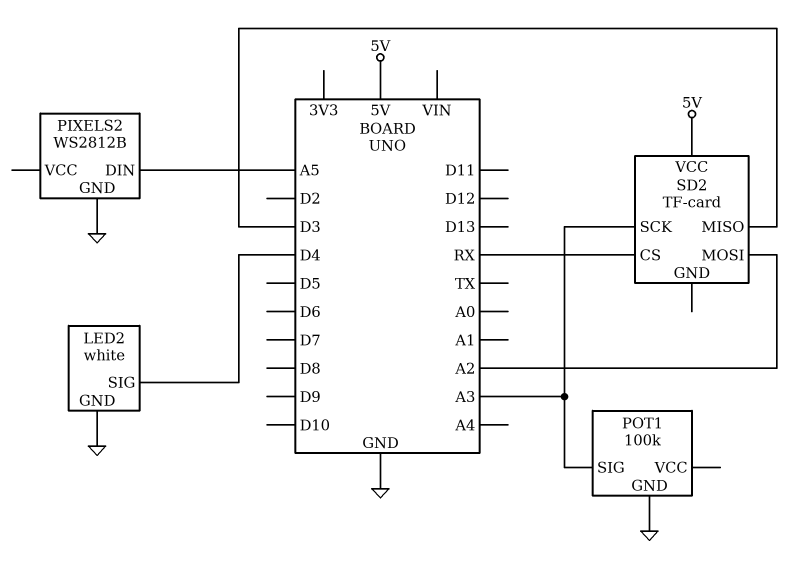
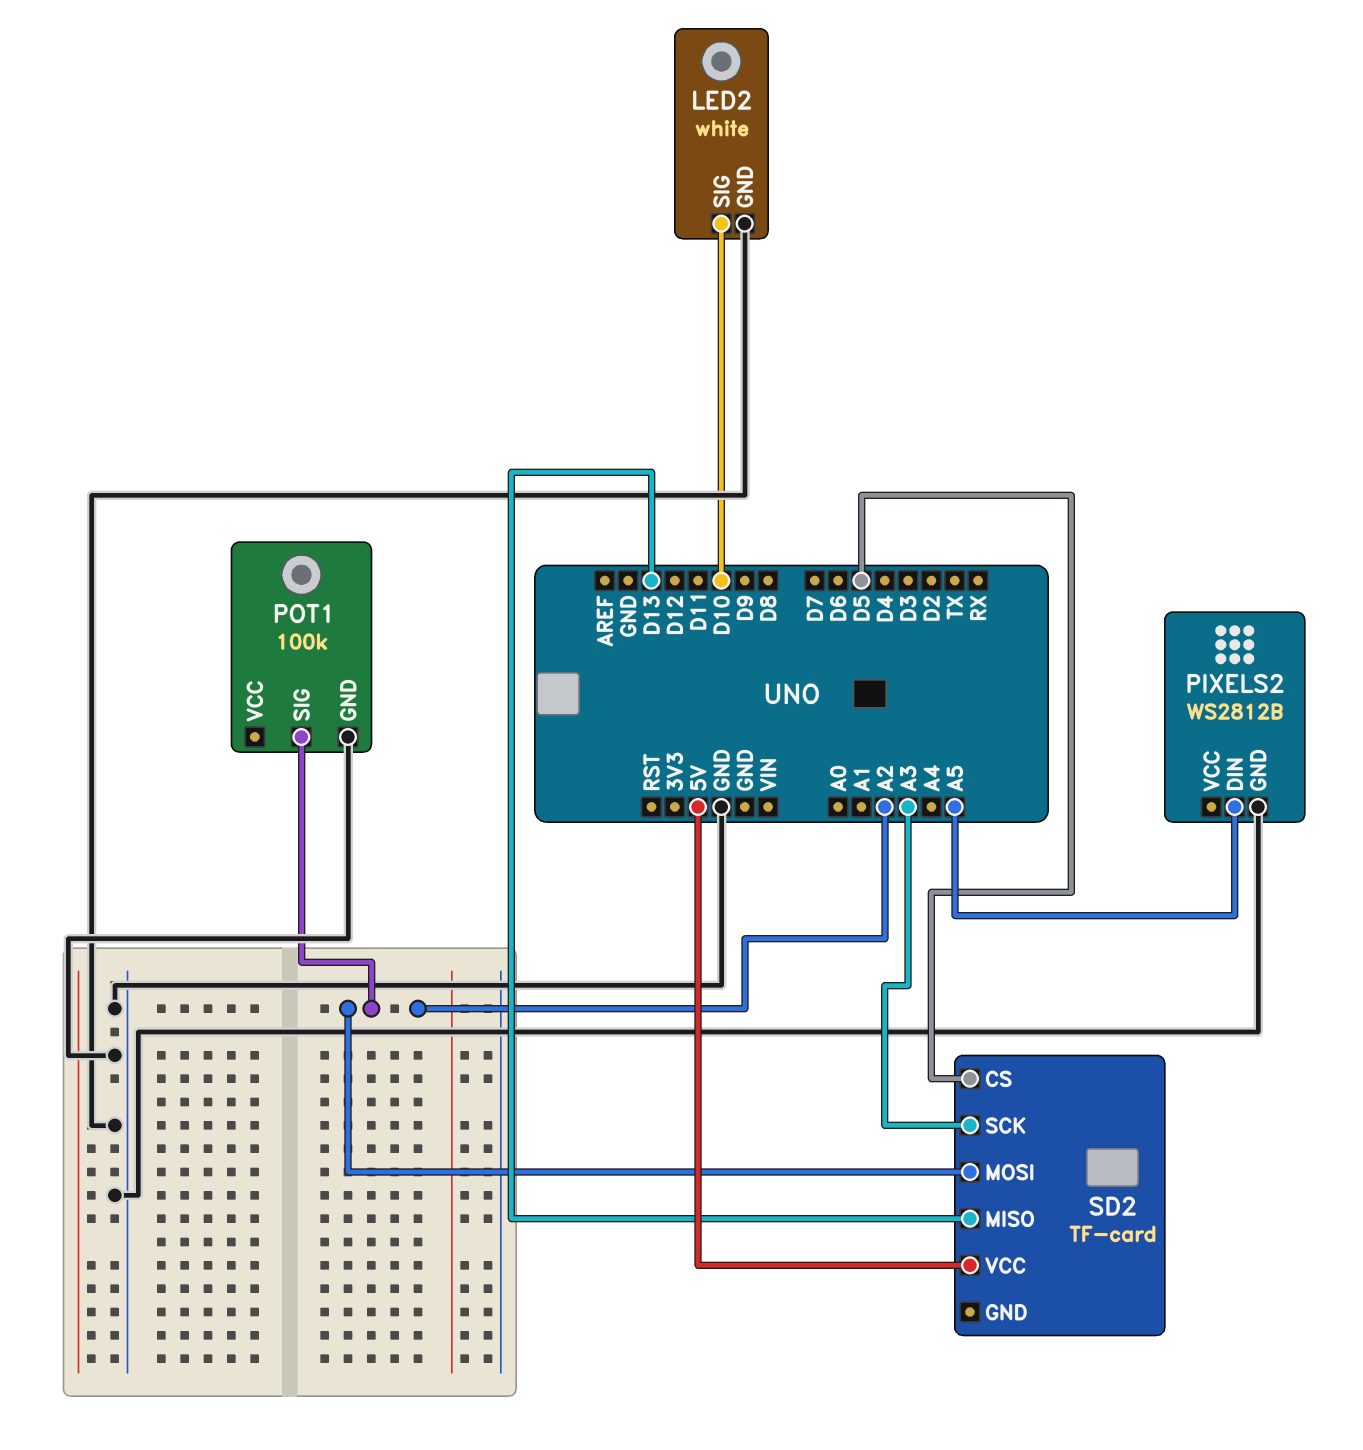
LED2 pin SIG: D4 -> D10
POT1 pin SIG: A3 -> A2
SD2 pin CS: RX -> D5
SD2 pin MISO: D3 -> D13

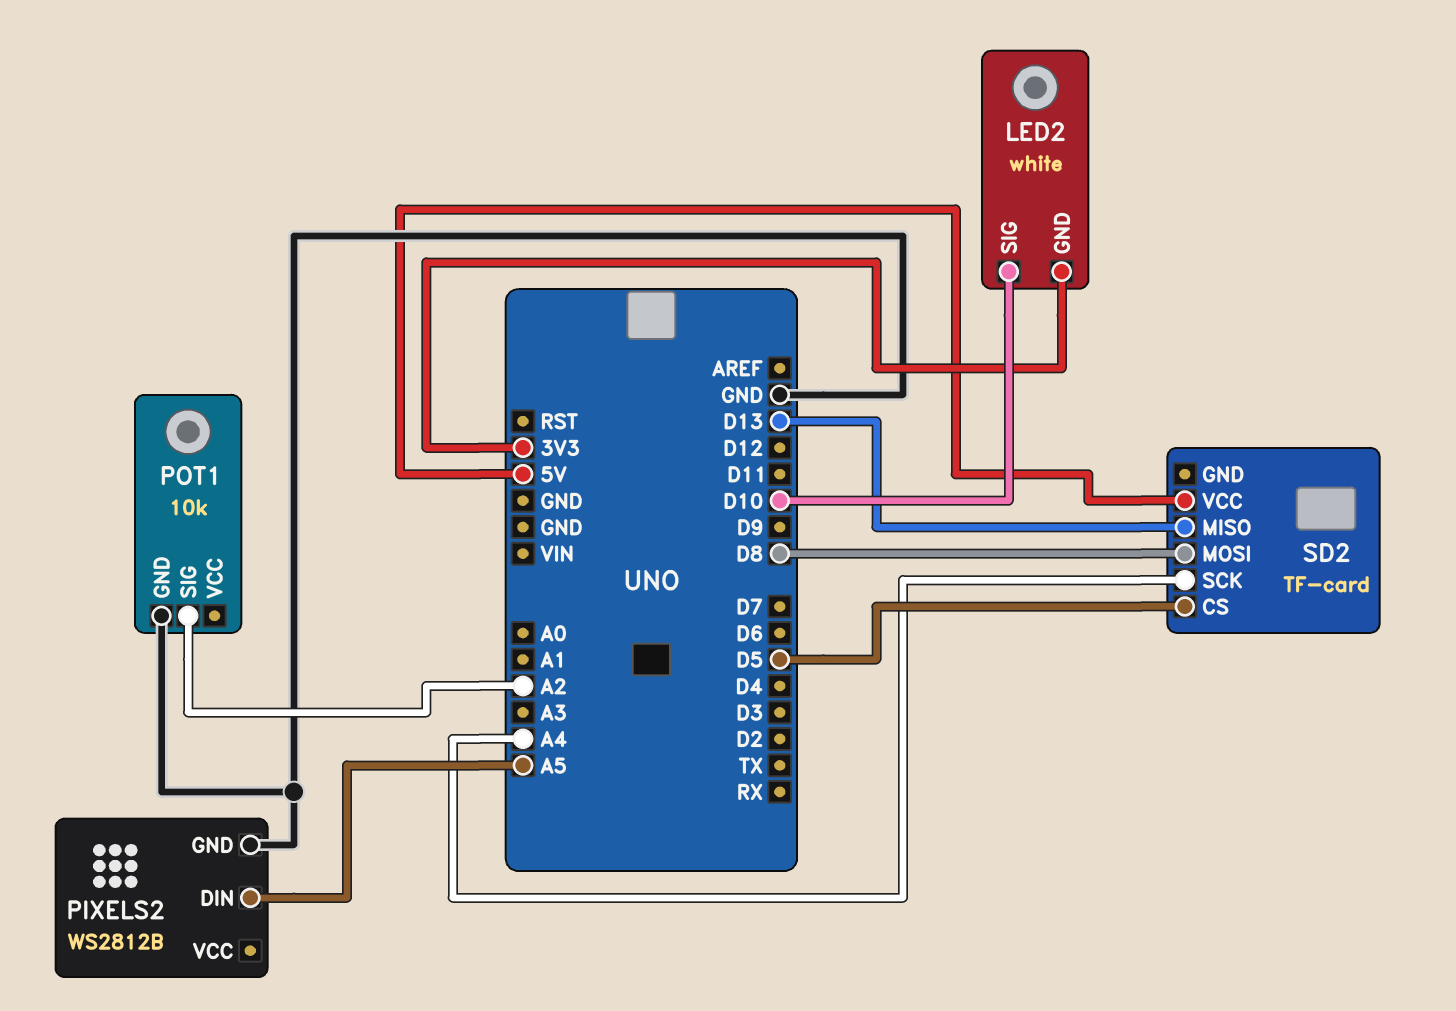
LED2 pin GND: GND -> 3V3
POT1: 100k -> 10k
SD2 pin MOSI: A2 -> D8
SD2 pin SCK: A3 -> A4

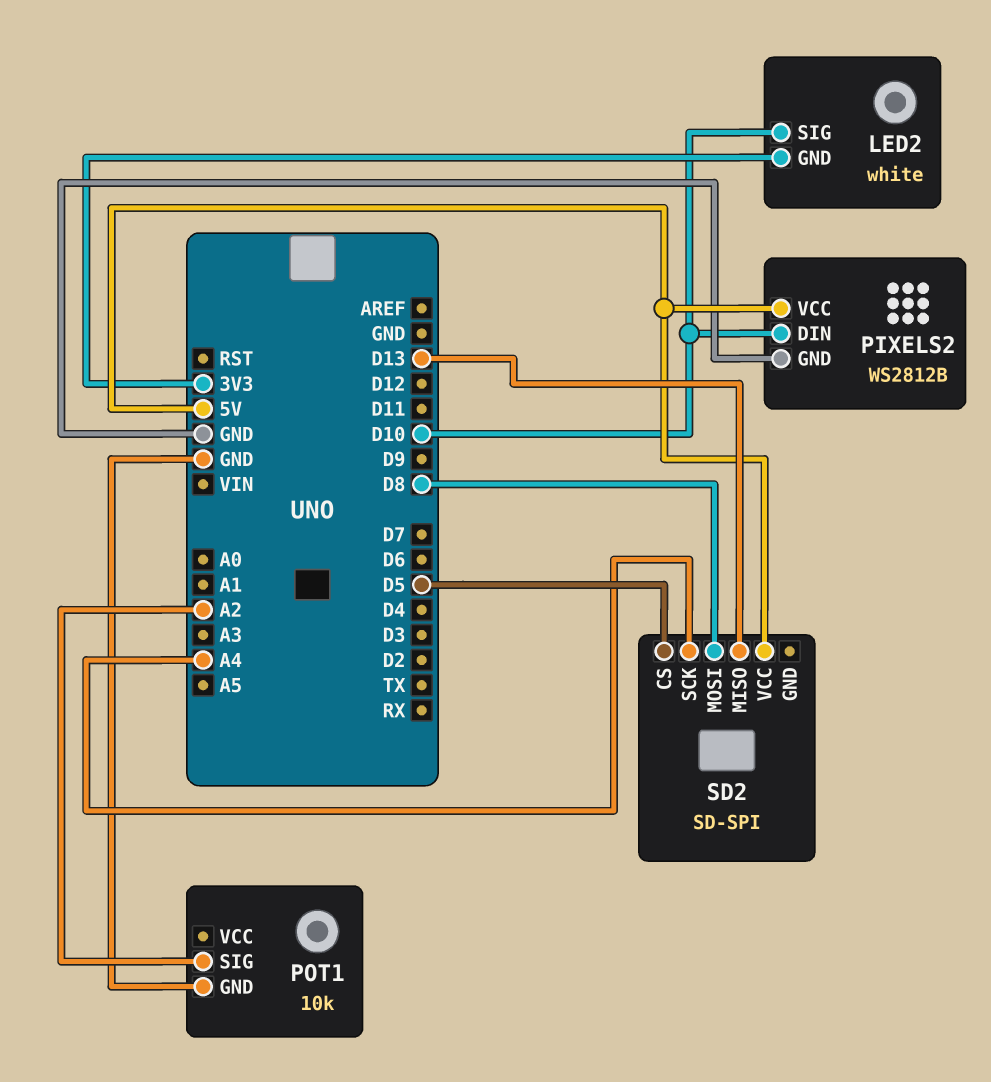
PIXELS2 pin DIN: A5 -> D10
PIXELS2 pin VCC: none -> 5V
SD2: TF-card -> SD-SPI

